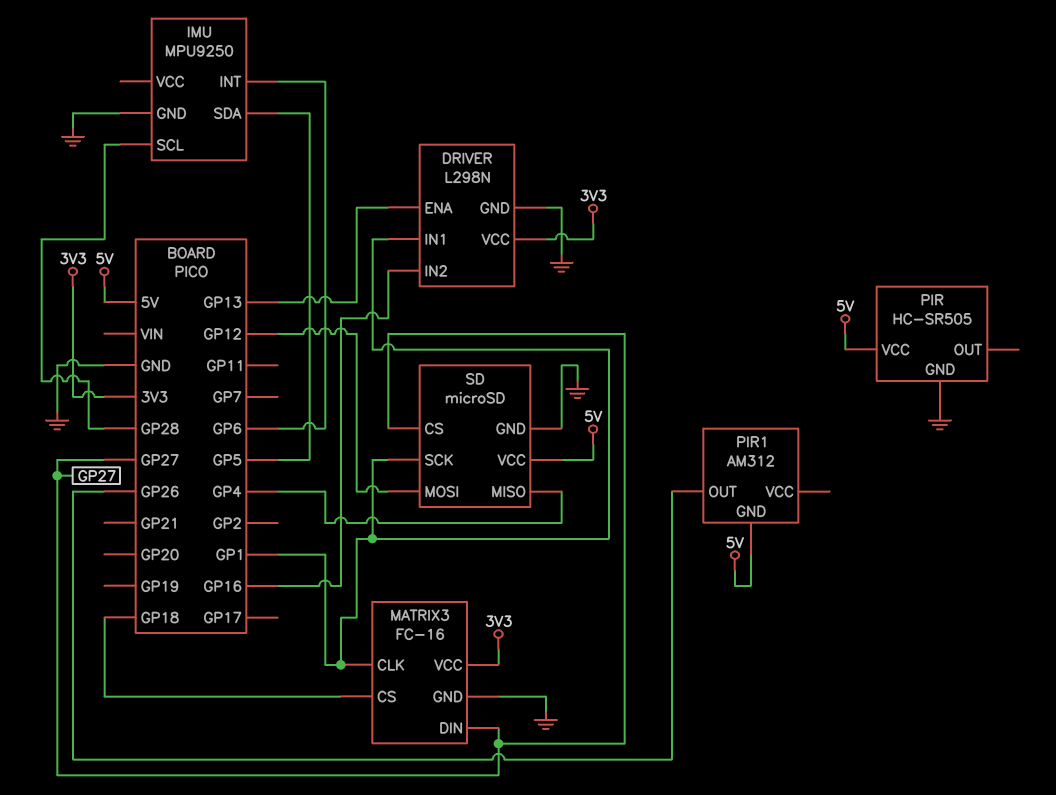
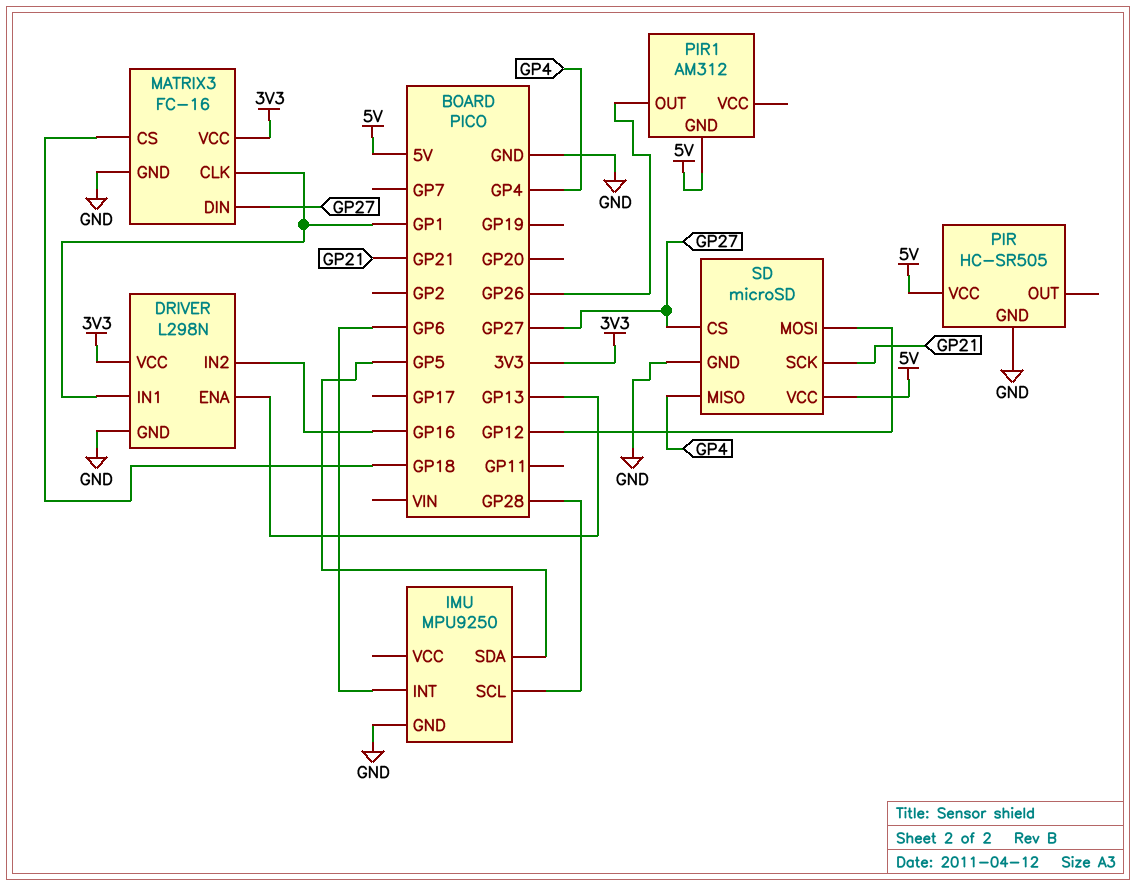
SD pin SCK: GP1 -> GP21

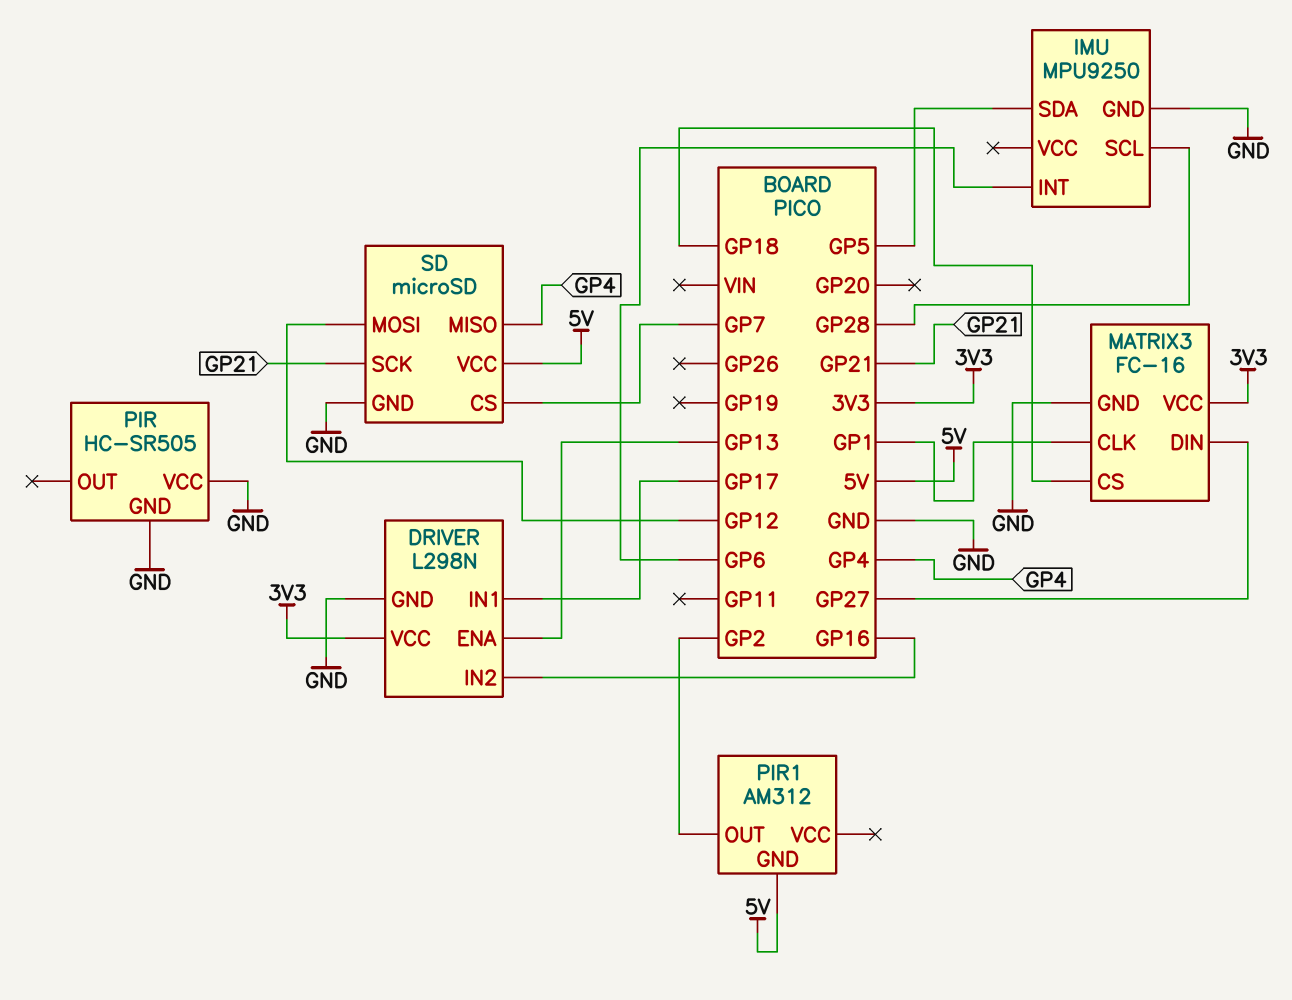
DRIVER pin IN1: GP1 -> GP17
PIR pin VCC: 5V -> GND
PIR1 pin OUT: GP26 -> GP2
SD pin CS: GP27 -> GP7

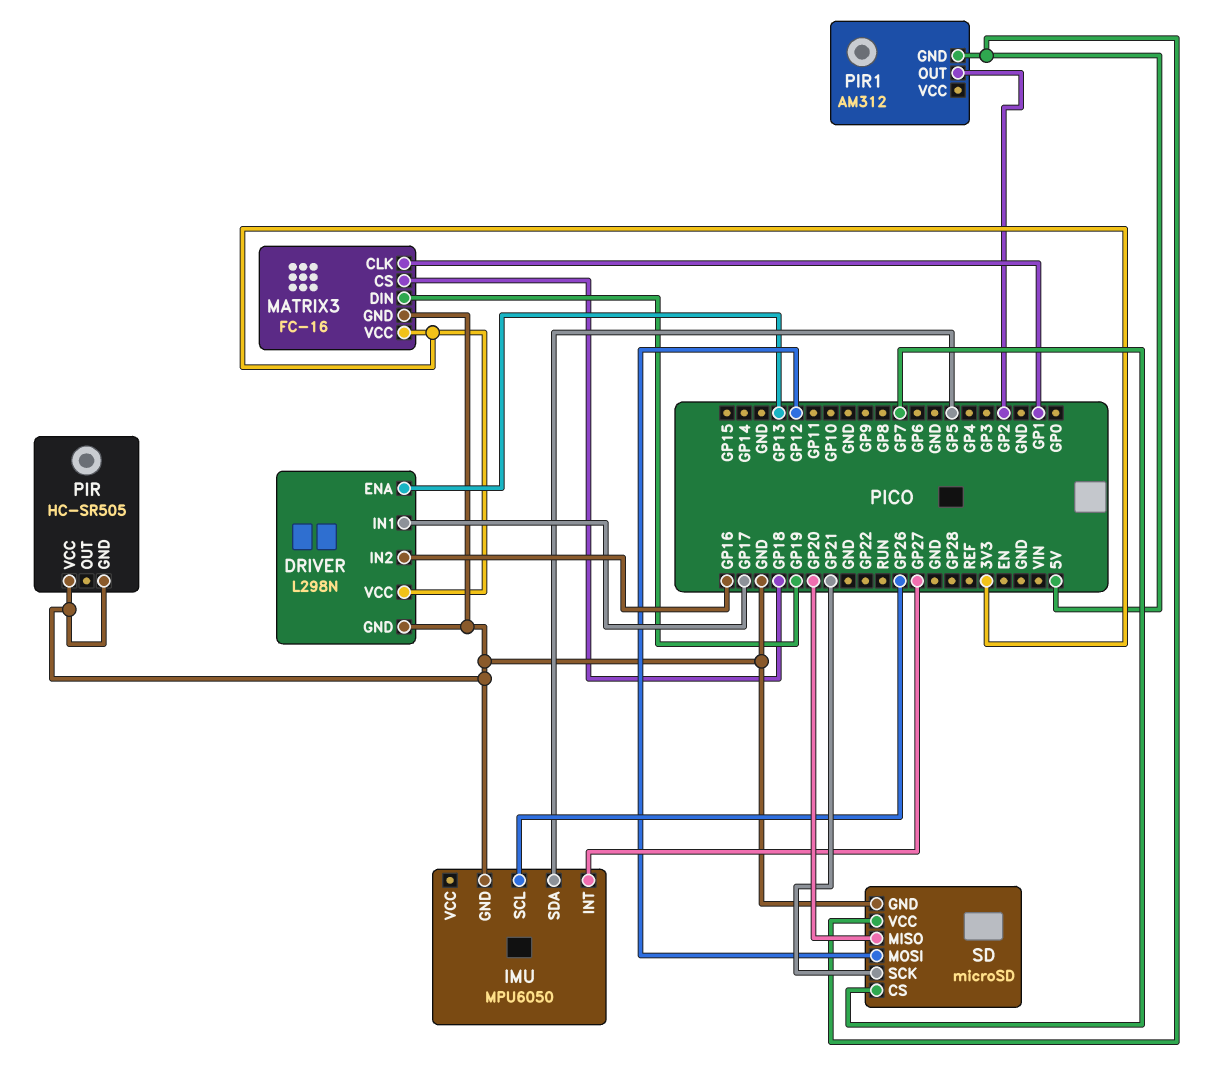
IMU: MPU9250 -> MPU6050
IMU pin INT: GP6 -> GP27
IMU pin SCL: GP28 -> GP26
MATRIX3 pin DIN: GP27 -> GP19
SD pin MISO: GP4 -> GP20

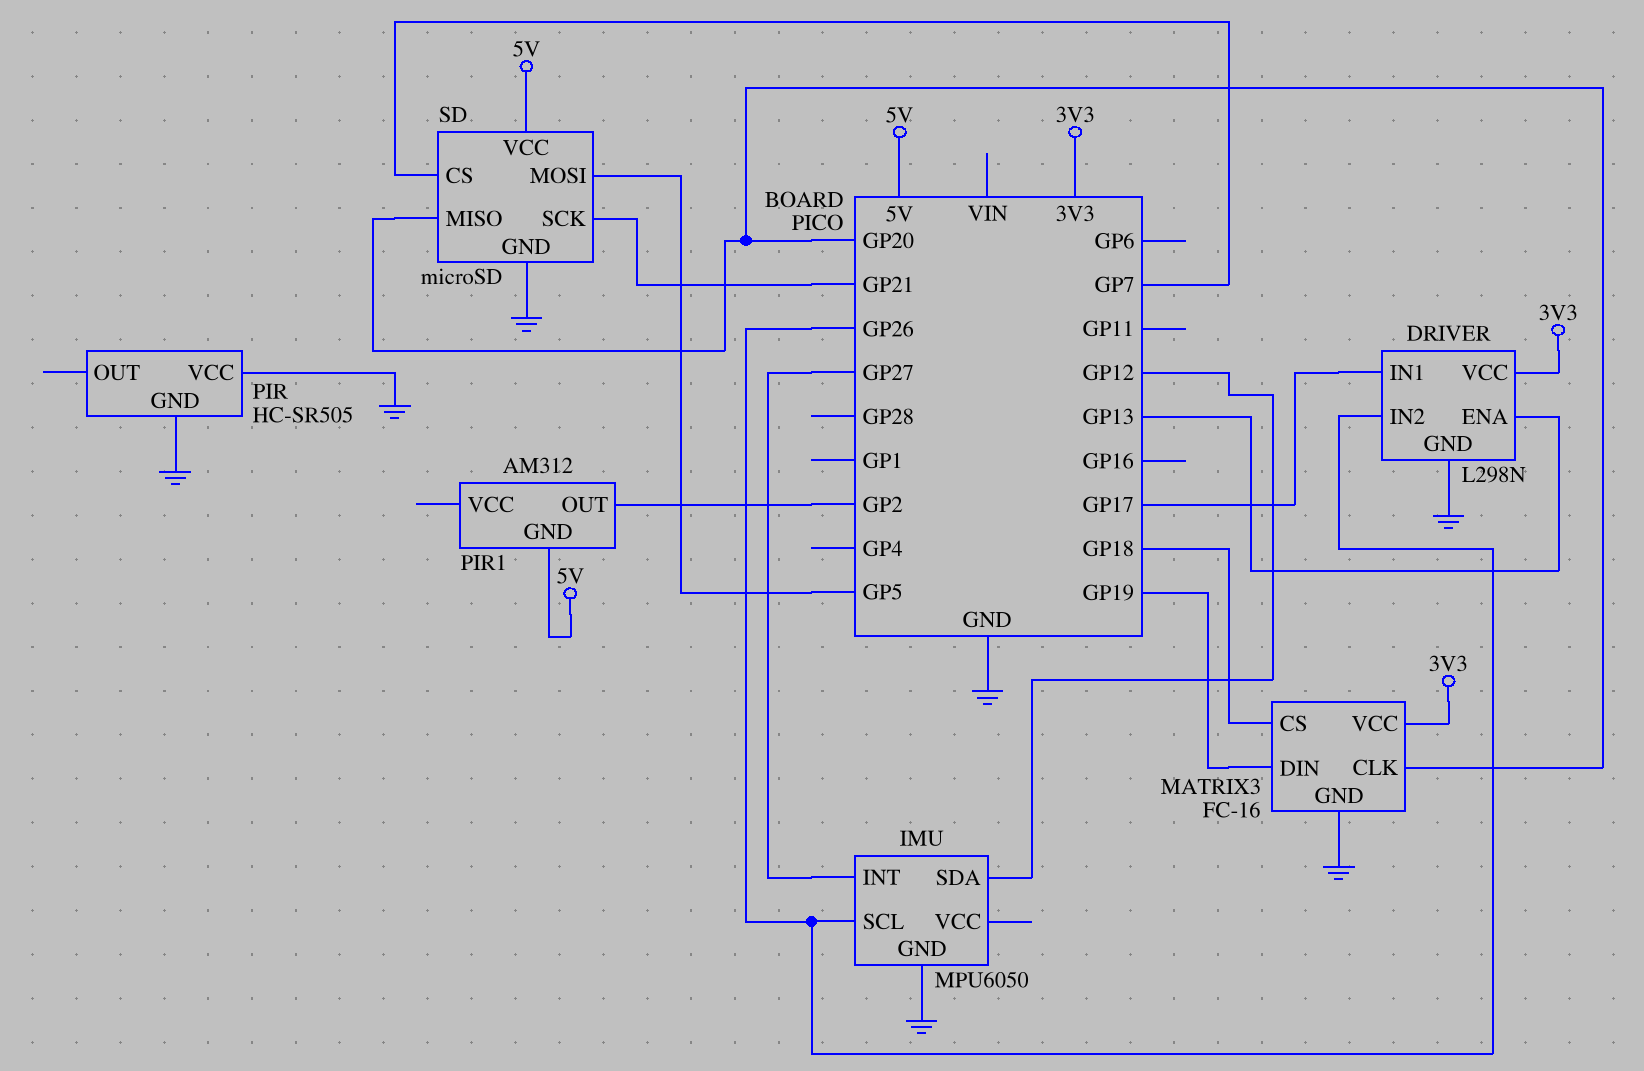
DRIVER pin IN2: GP16 -> GP26
IMU pin SDA: GP5 -> GP12
MATRIX3 pin CLK: GP1 -> GP20
SD pin MOSI: GP12 -> GP5

